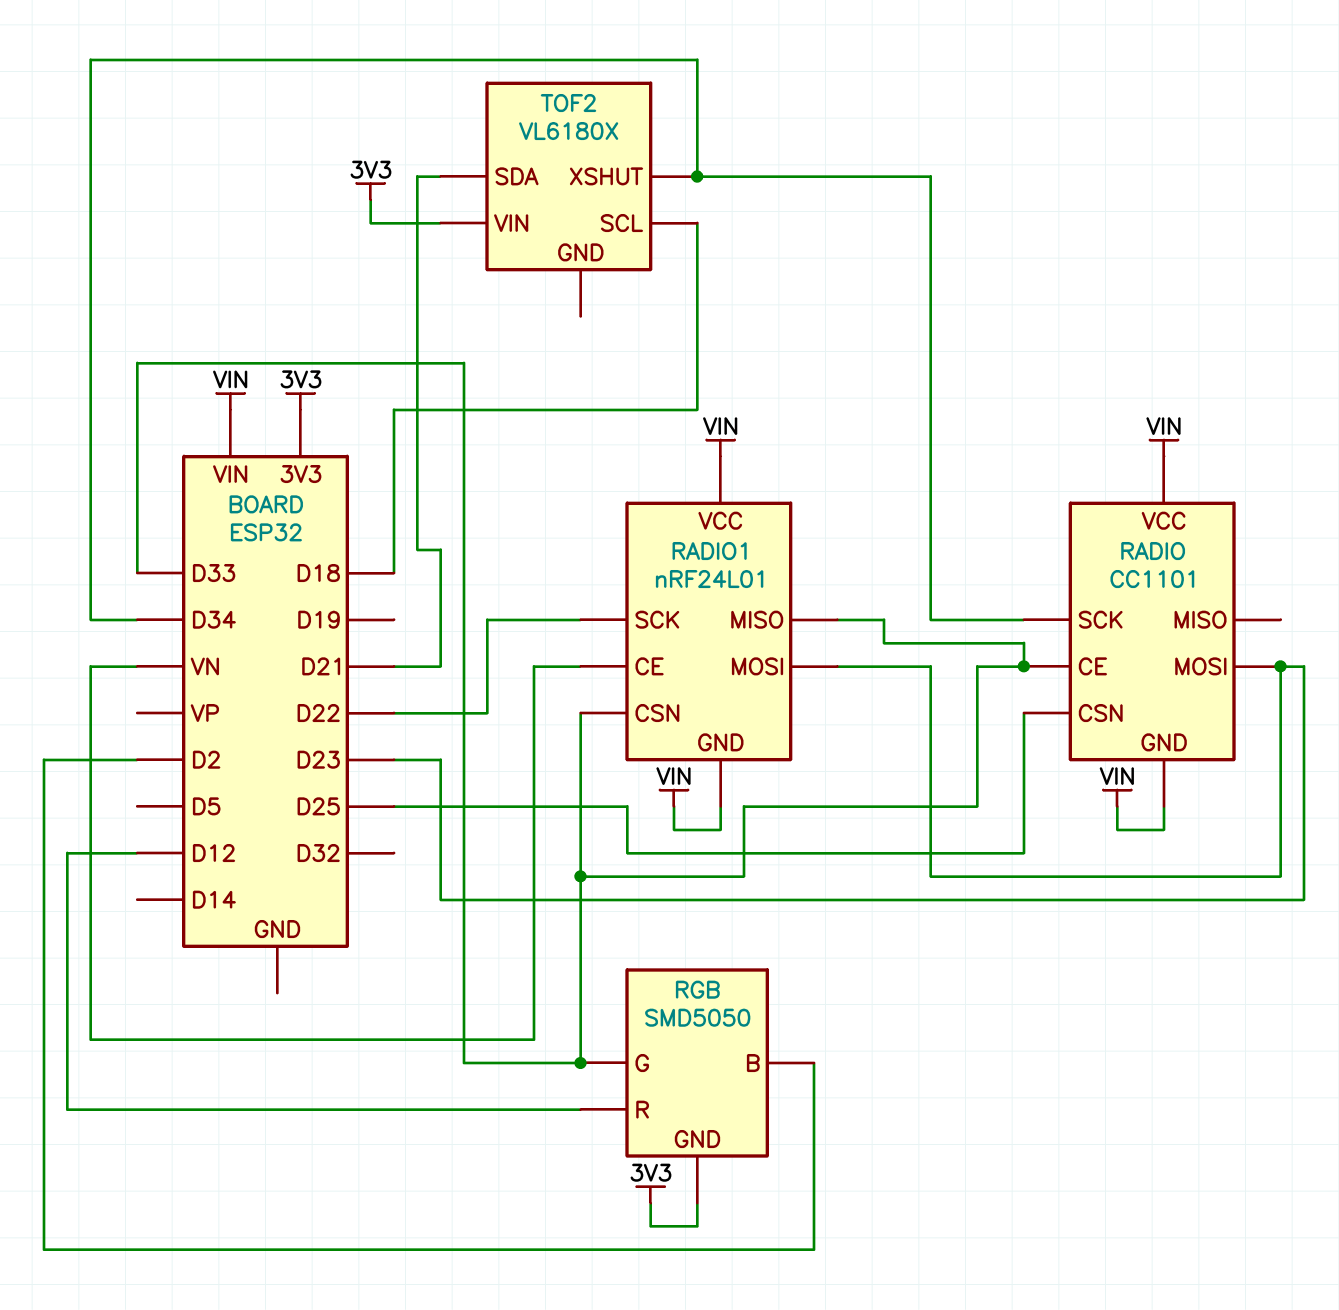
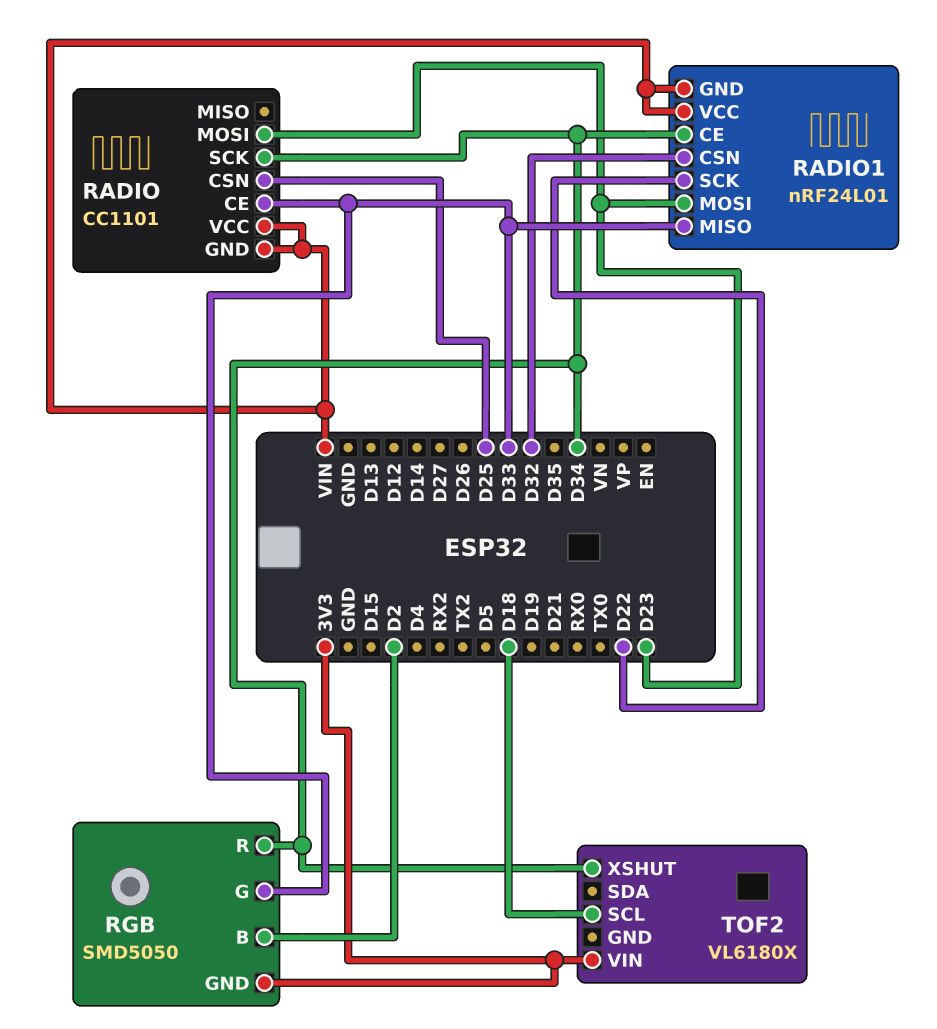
RADIO1 pin CE: VN -> D34
RADIO1 pin CSN: D33 -> D32
RGB pin R: D12 -> D34
TOF2 pin SDA: D21 -> none

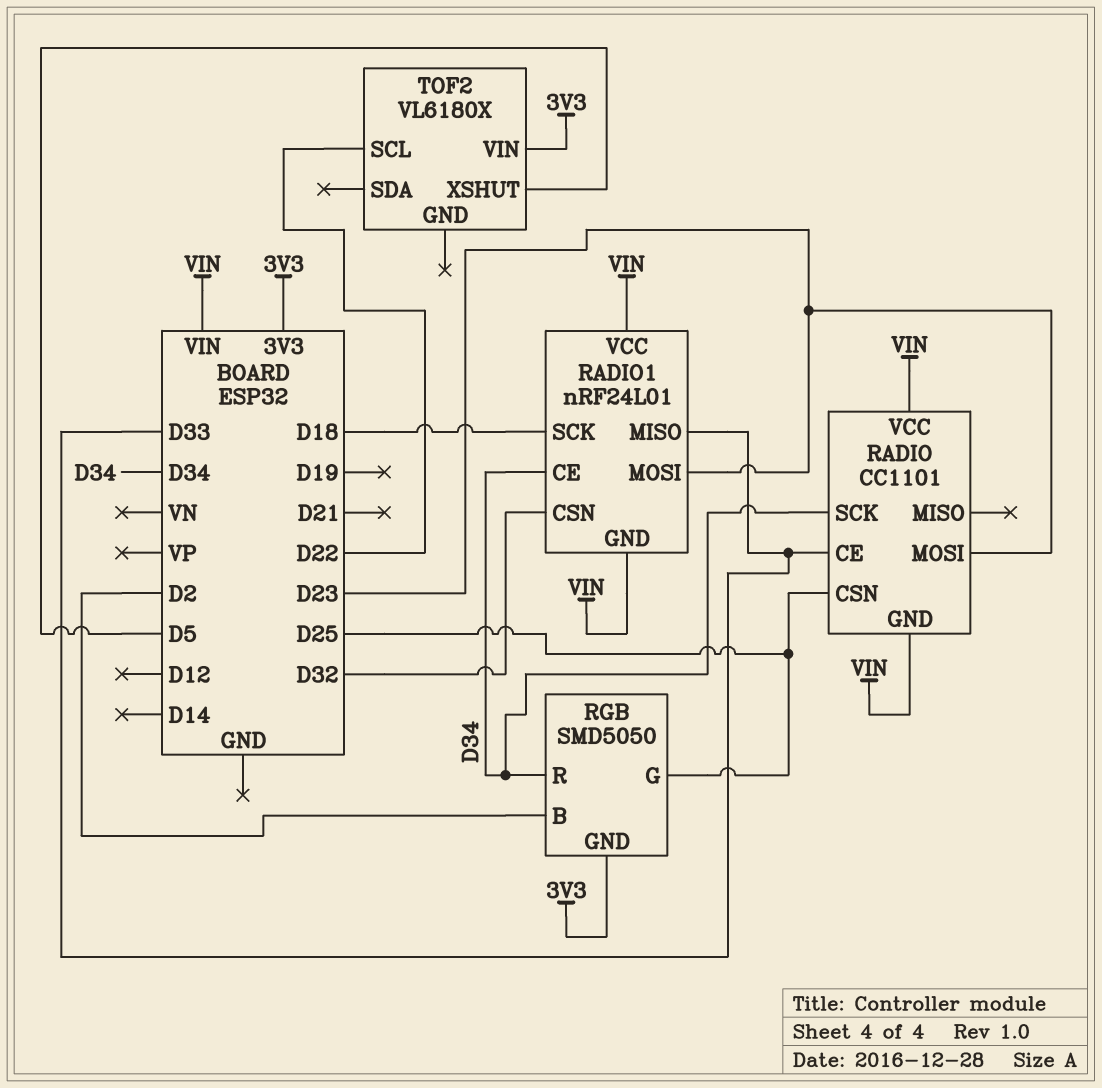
RADIO1 pin SCK: D22 -> D18
RGB pin G: D33 -> D25
TOF2 pin SCL: D18 -> D22
TOF2 pin XSHUT: D34 -> D5

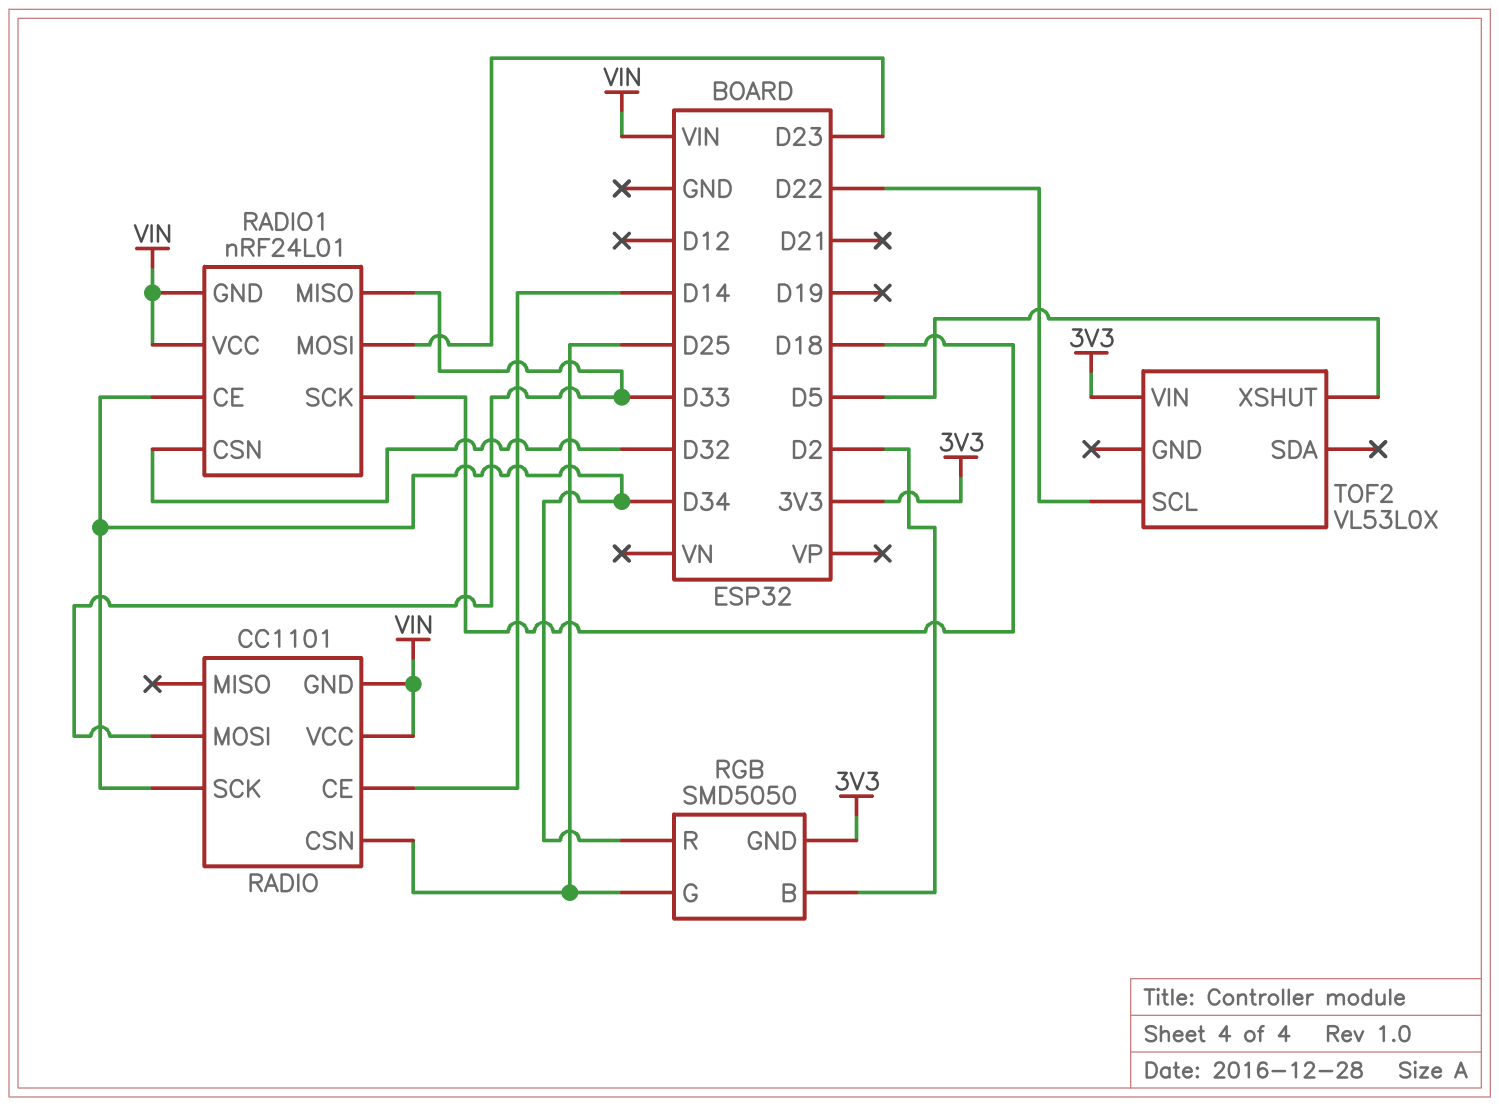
RADIO pin CE: D33 -> D14
RADIO pin MOSI: D23 -> D33
TOF2: VL6180X -> VL53L0X

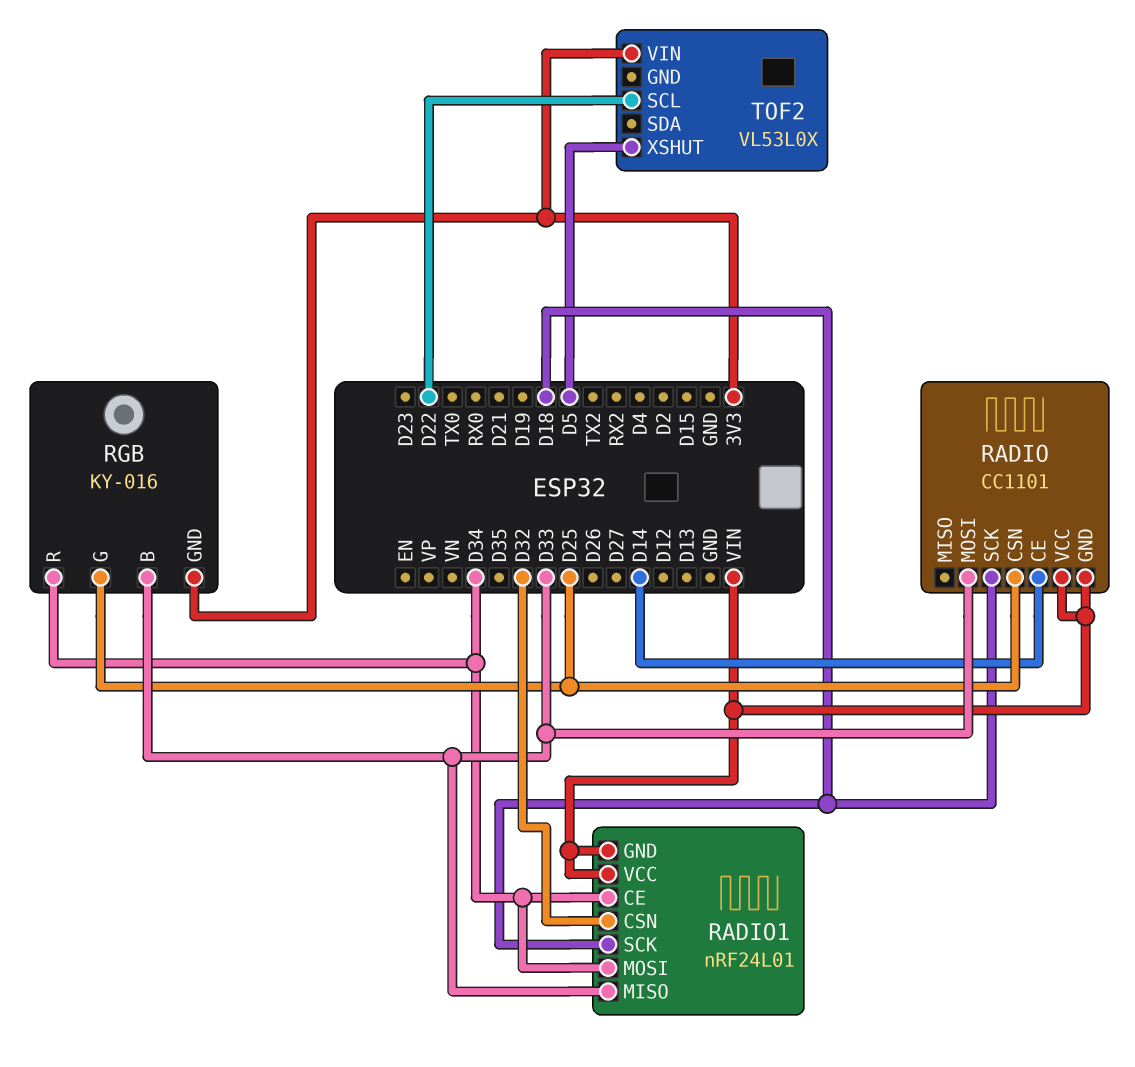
RADIO pin SCK: D34 -> D18
RADIO1 pin MOSI: D23 -> D34
RGB: SMD5050 -> KY-016
RGB pin B: D2 -> D33

